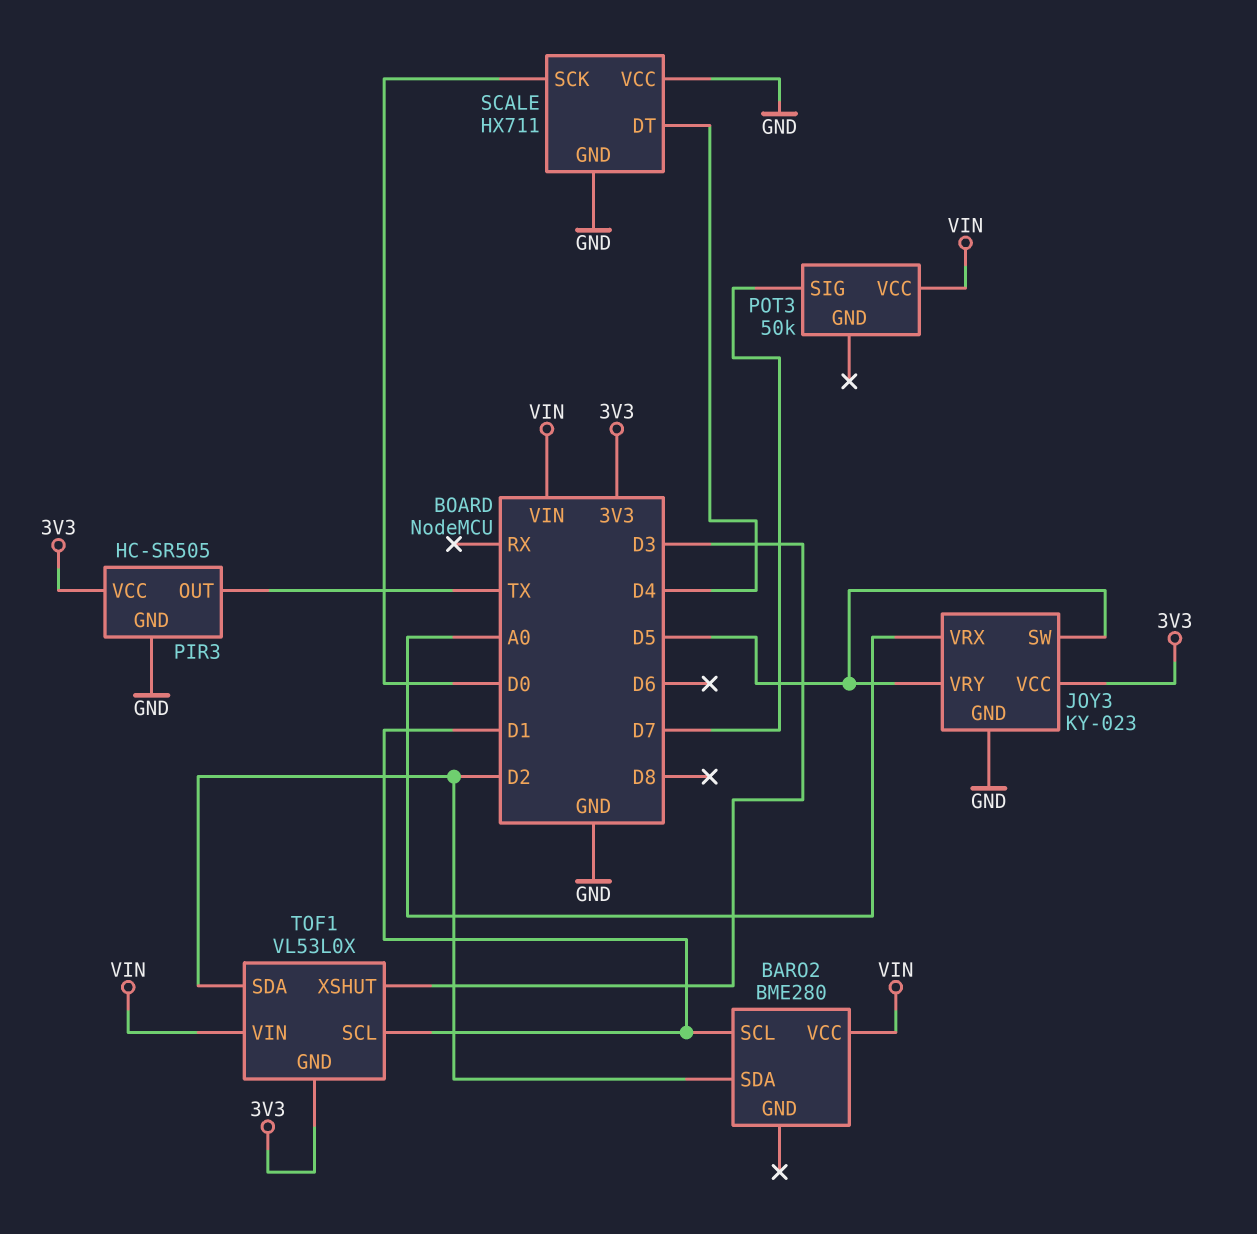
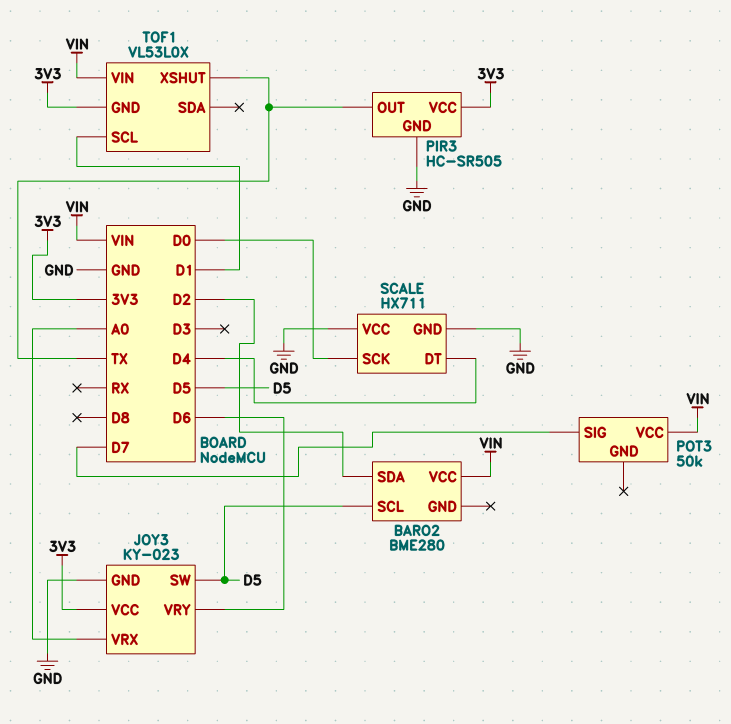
BARO2 pin SCL: D1 -> D5
JOY3 pin VRY: D5 -> D6
TOF1 pin SDA: D2 -> none
TOF1 pin XSHUT: D3 -> TX

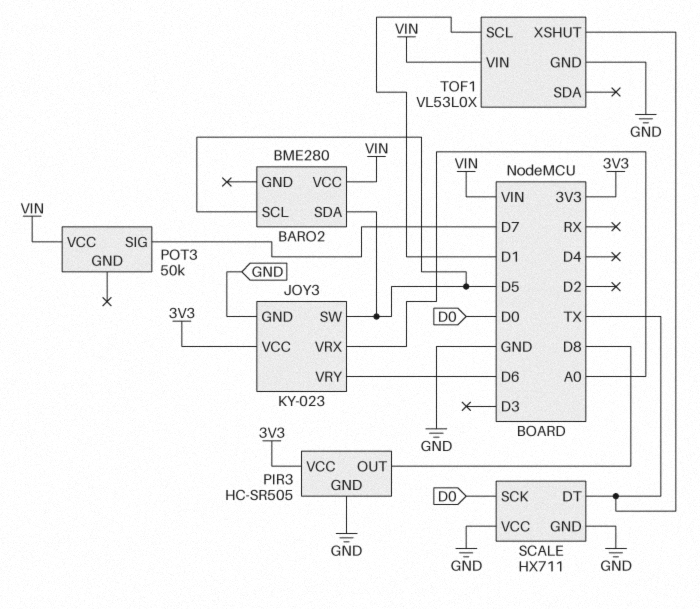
BARO2 pin SDA: D2 -> D5
PIR3 pin OUT: TX -> D8
SCALE pin DT: D4 -> TX
TOF1 pin GND: 3V3 -> GND

